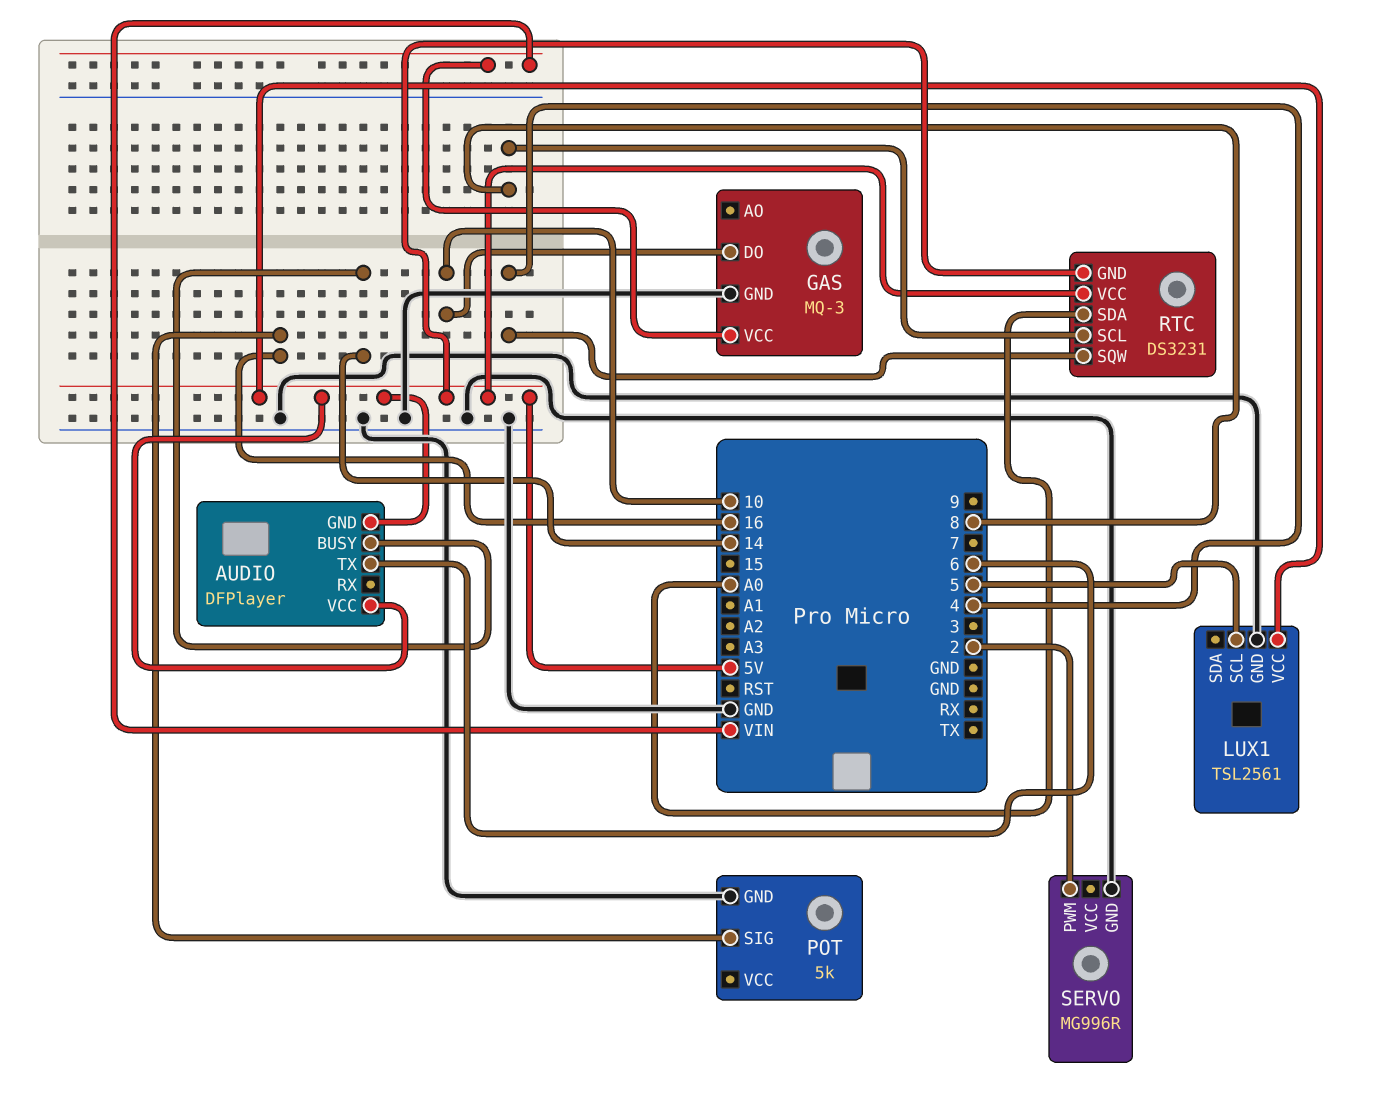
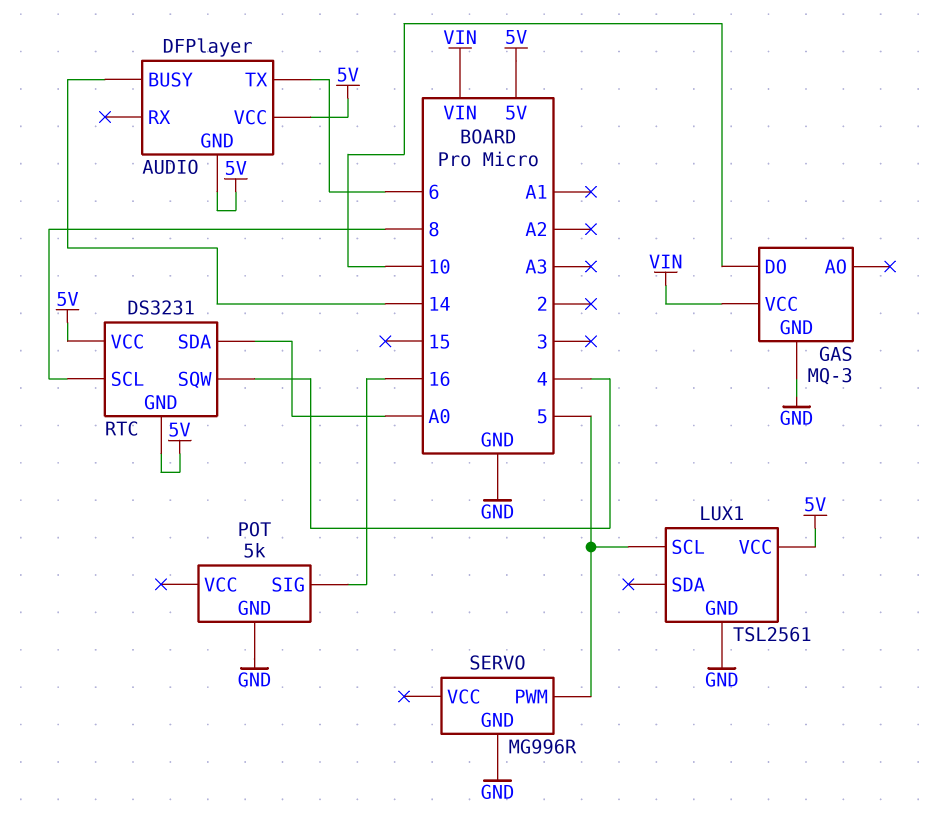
SERVO pin PWM: 2 -> 5

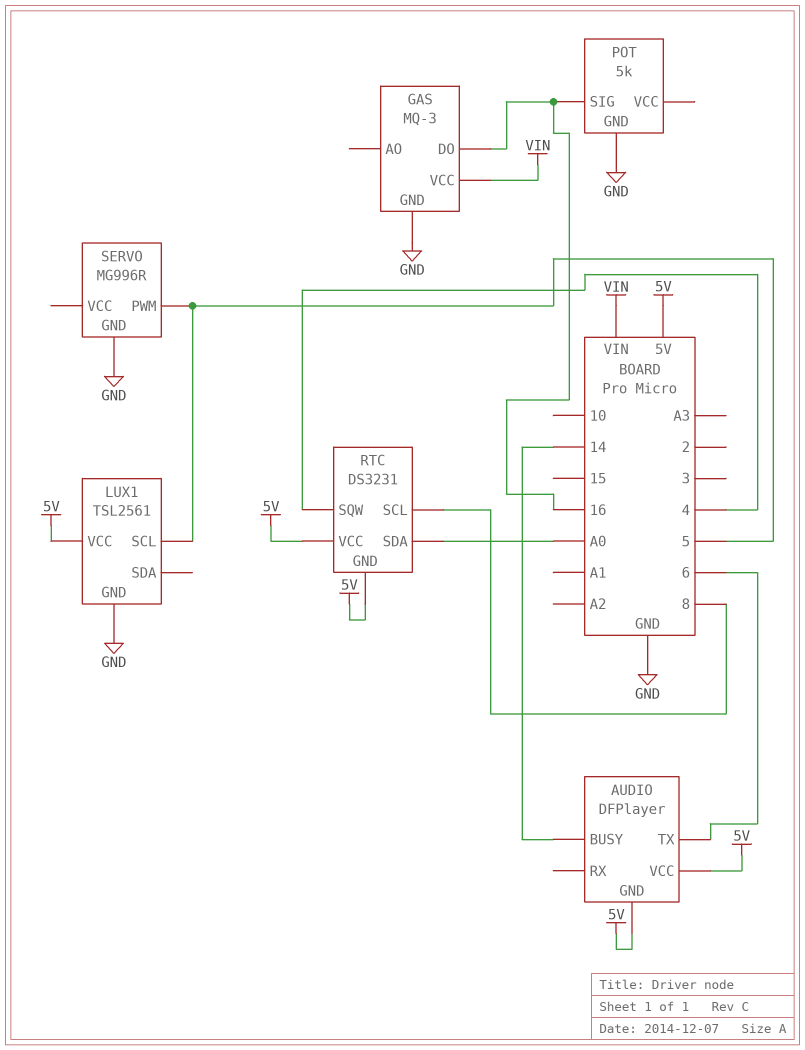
GAS pin DO: 10 -> 16

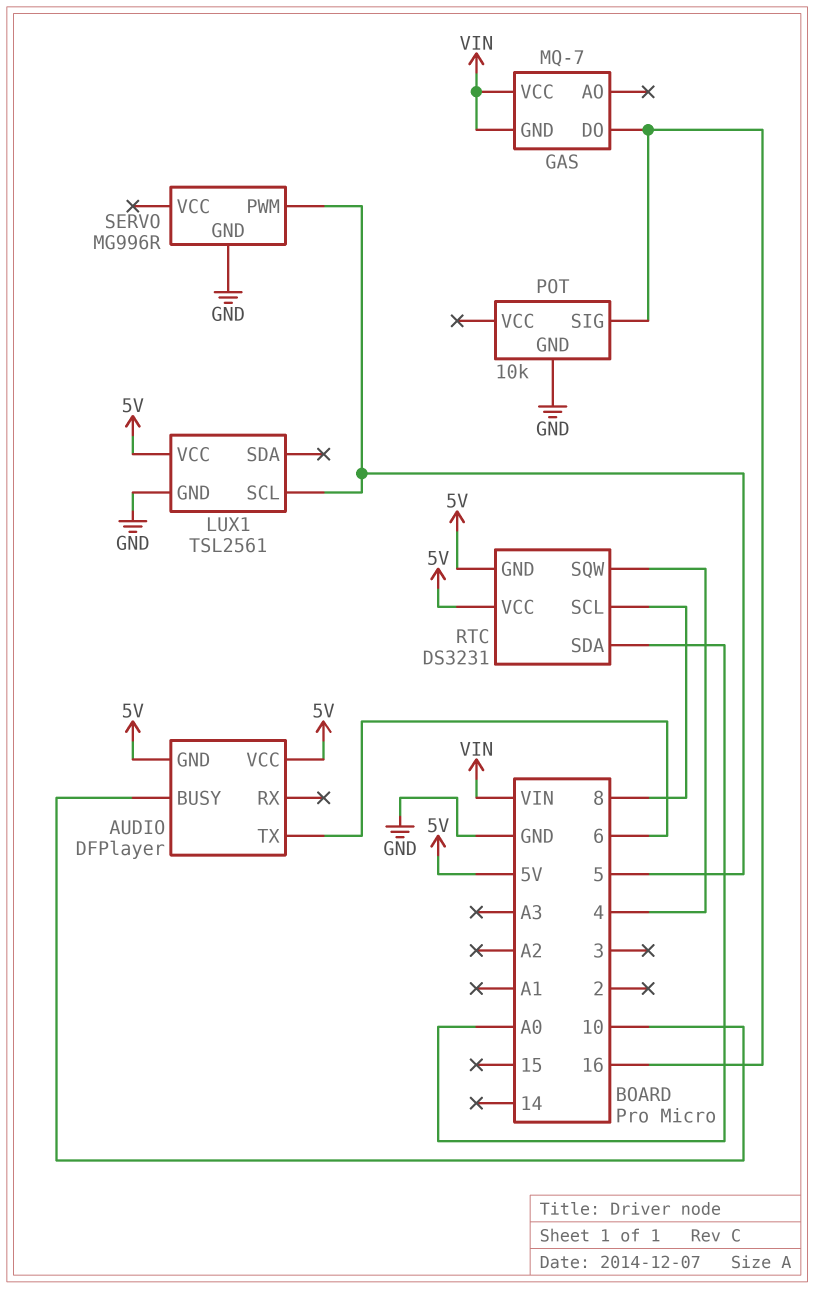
AUDIO pin BUSY: 14 -> 10
GAS: MQ-3 -> MQ-7
GAS pin GND: GND -> VIN
POT: 5k -> 10k

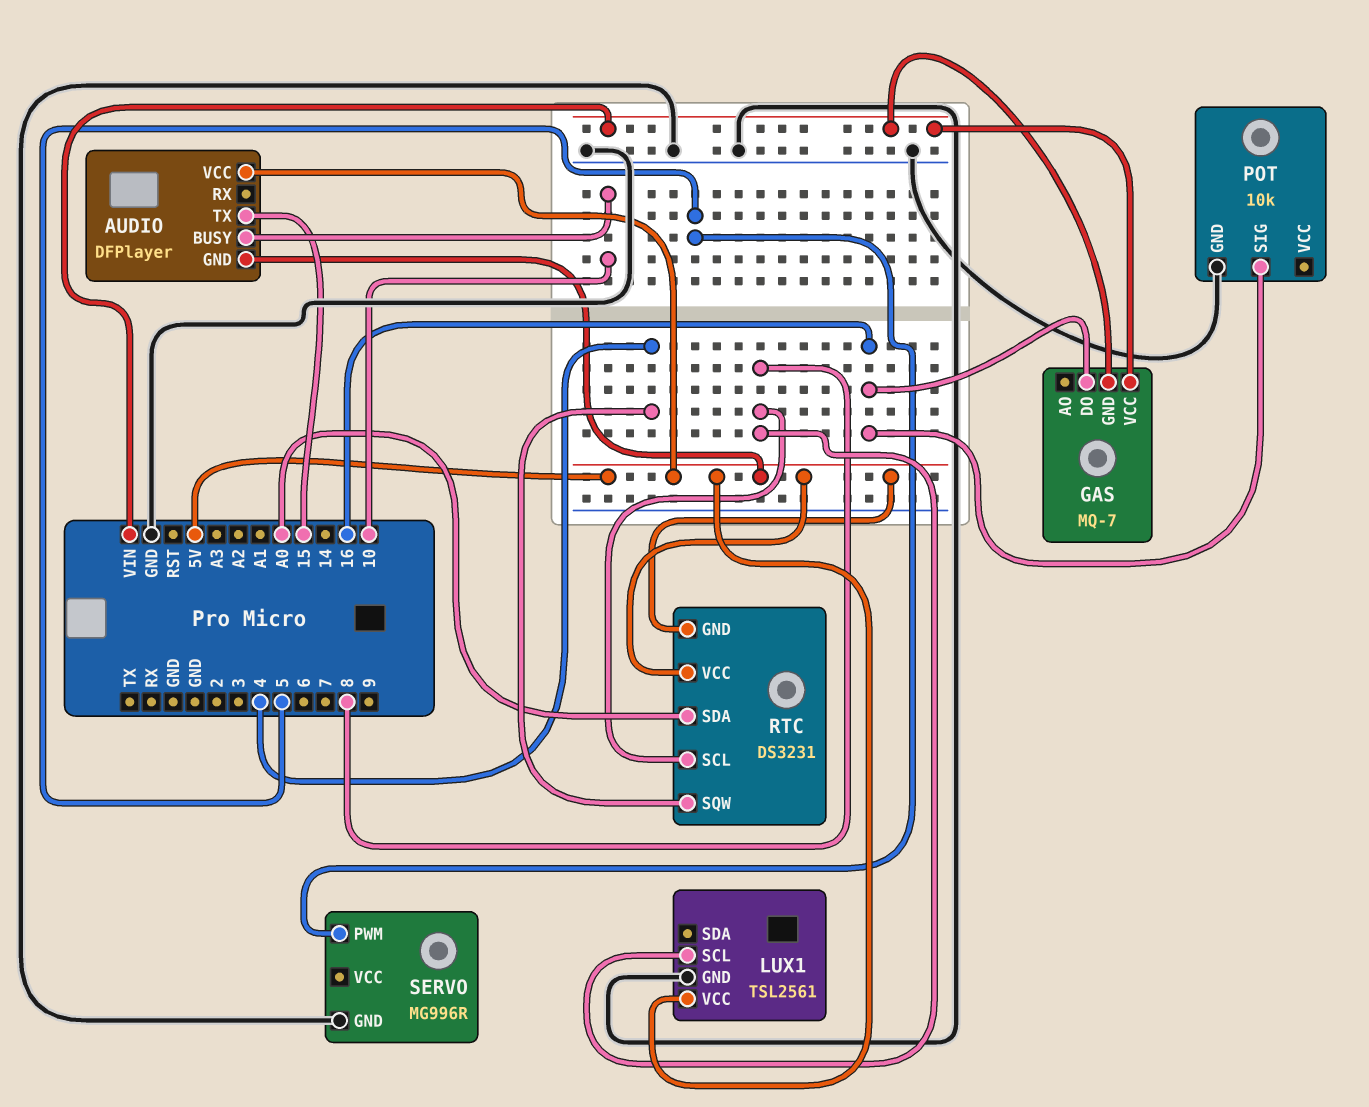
AUDIO pin TX: 6 -> 15
LUX1 pin SCL: 5 -> 8

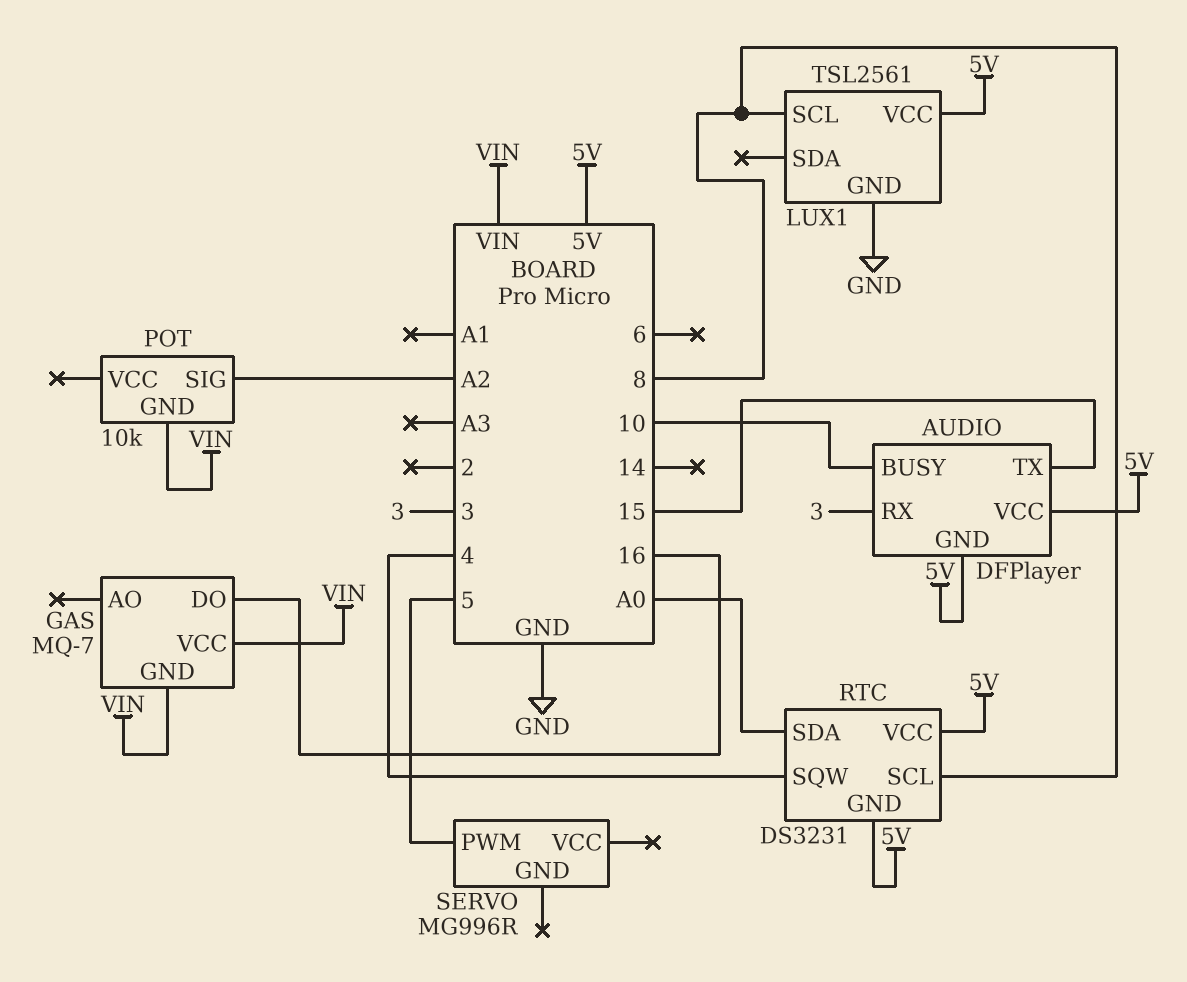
AUDIO pin RX: none -> 3
POT pin GND: GND -> VIN
POT pin SIG: 16 -> A2
SERVO pin GND: GND -> none

